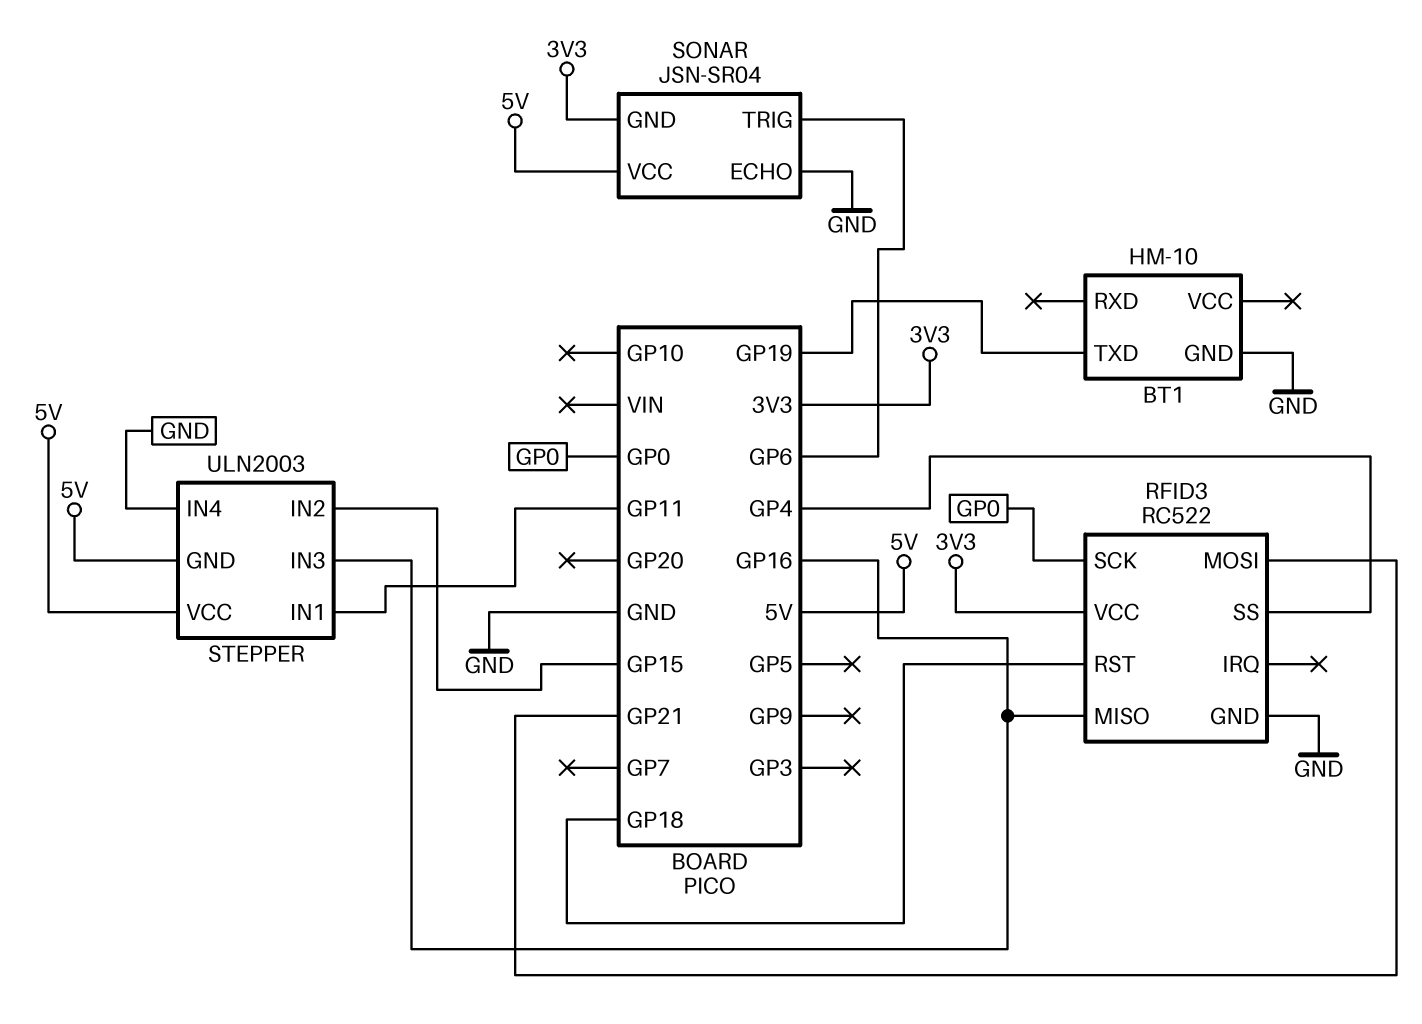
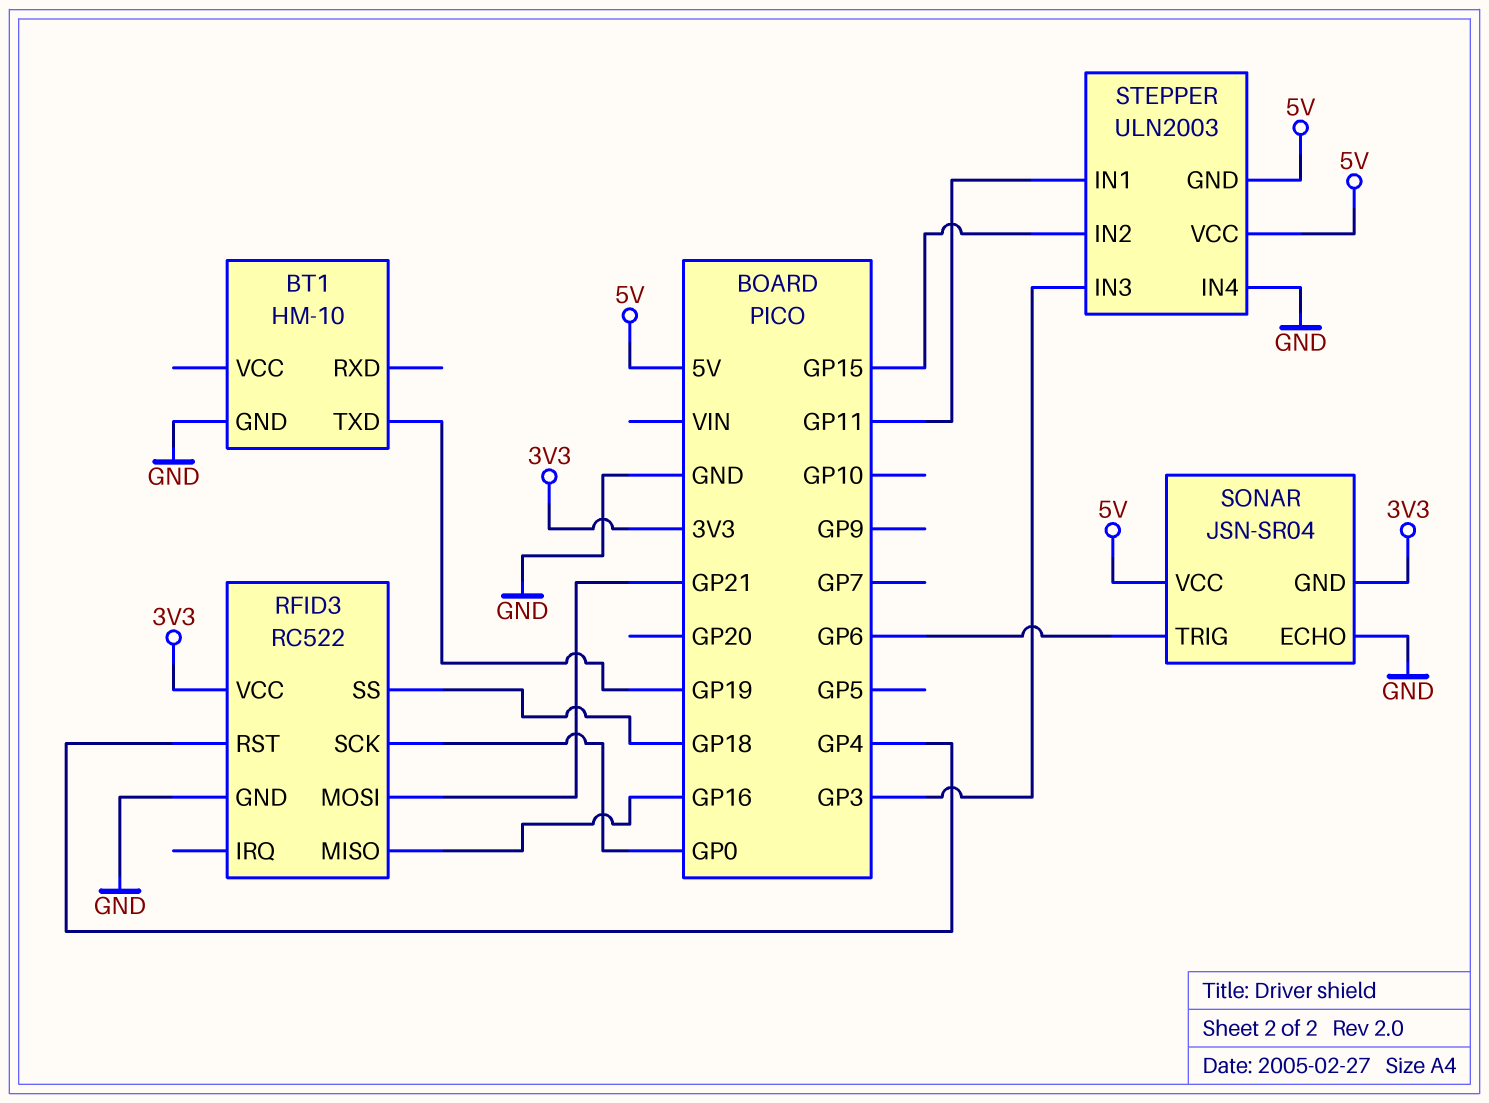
RFID3 pin RST: GP18 -> GP4
RFID3 pin SS: GP4 -> GP18
STEPPER pin IN3: GP16 -> GP3

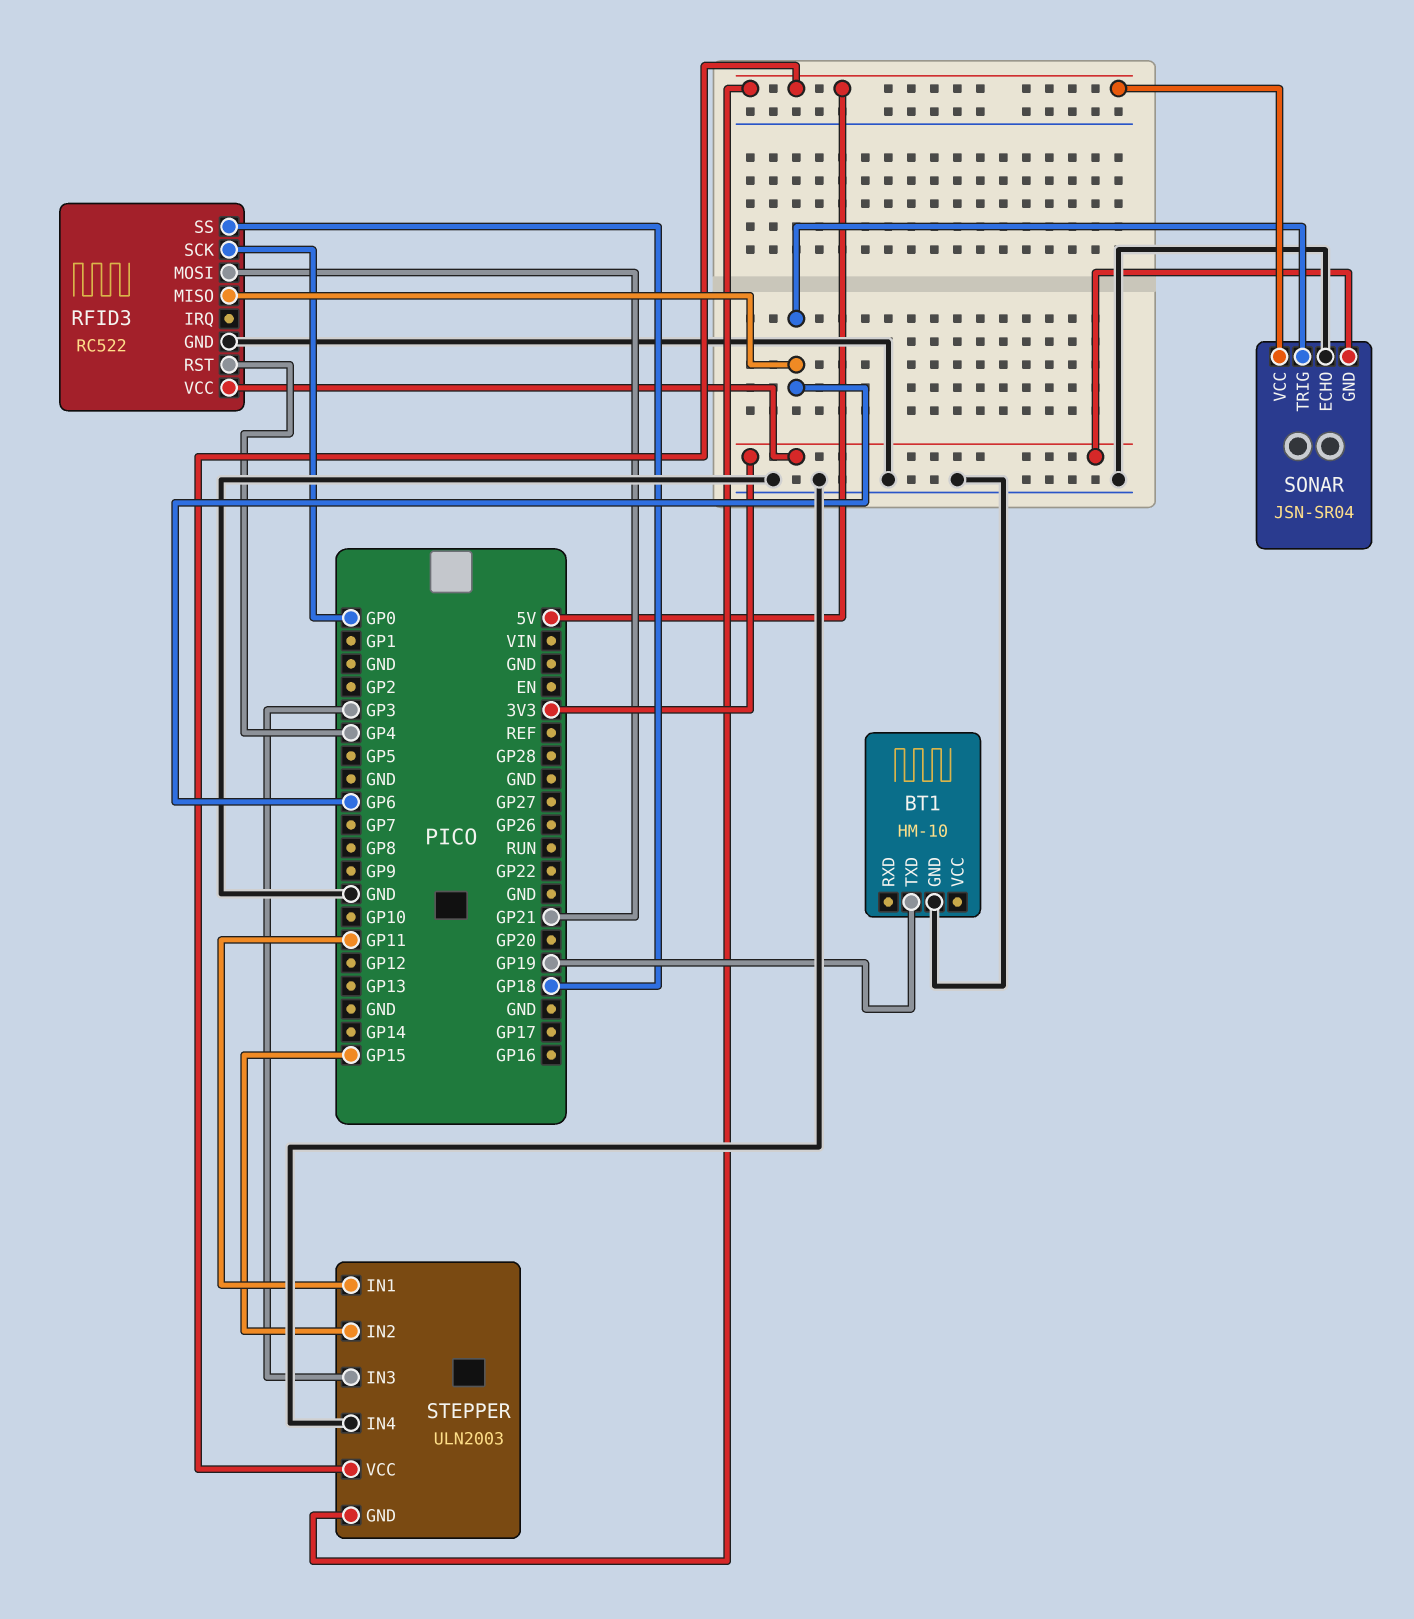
RFID3 pin MISO: GP16 -> GP6

